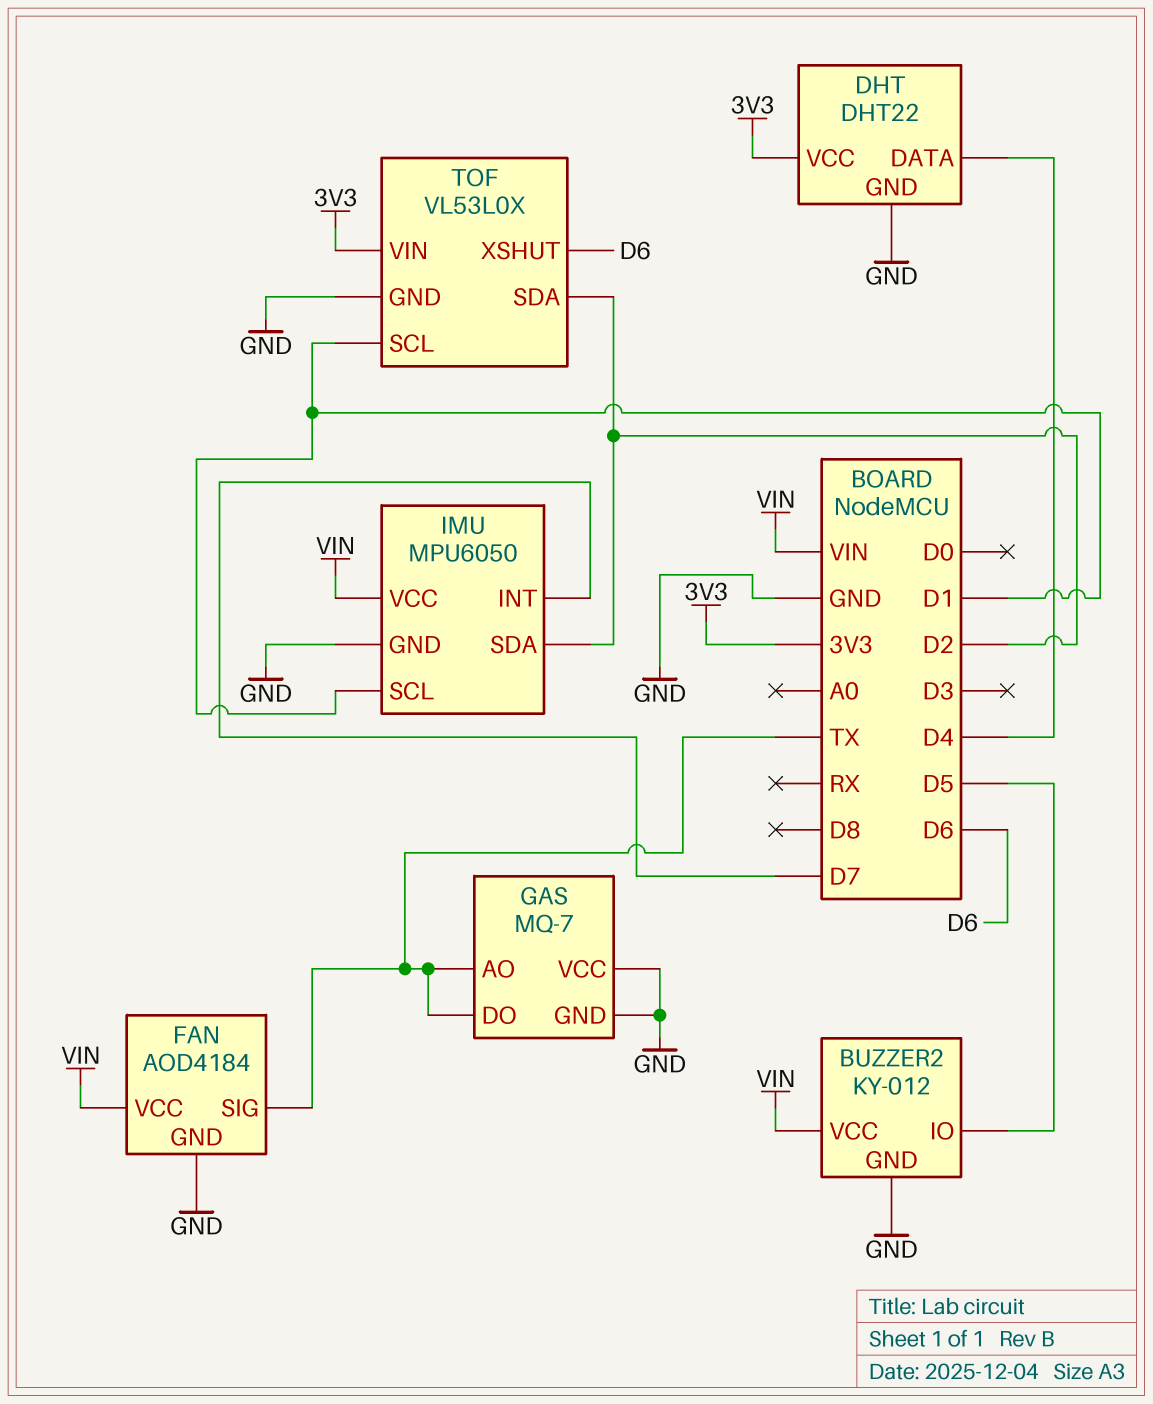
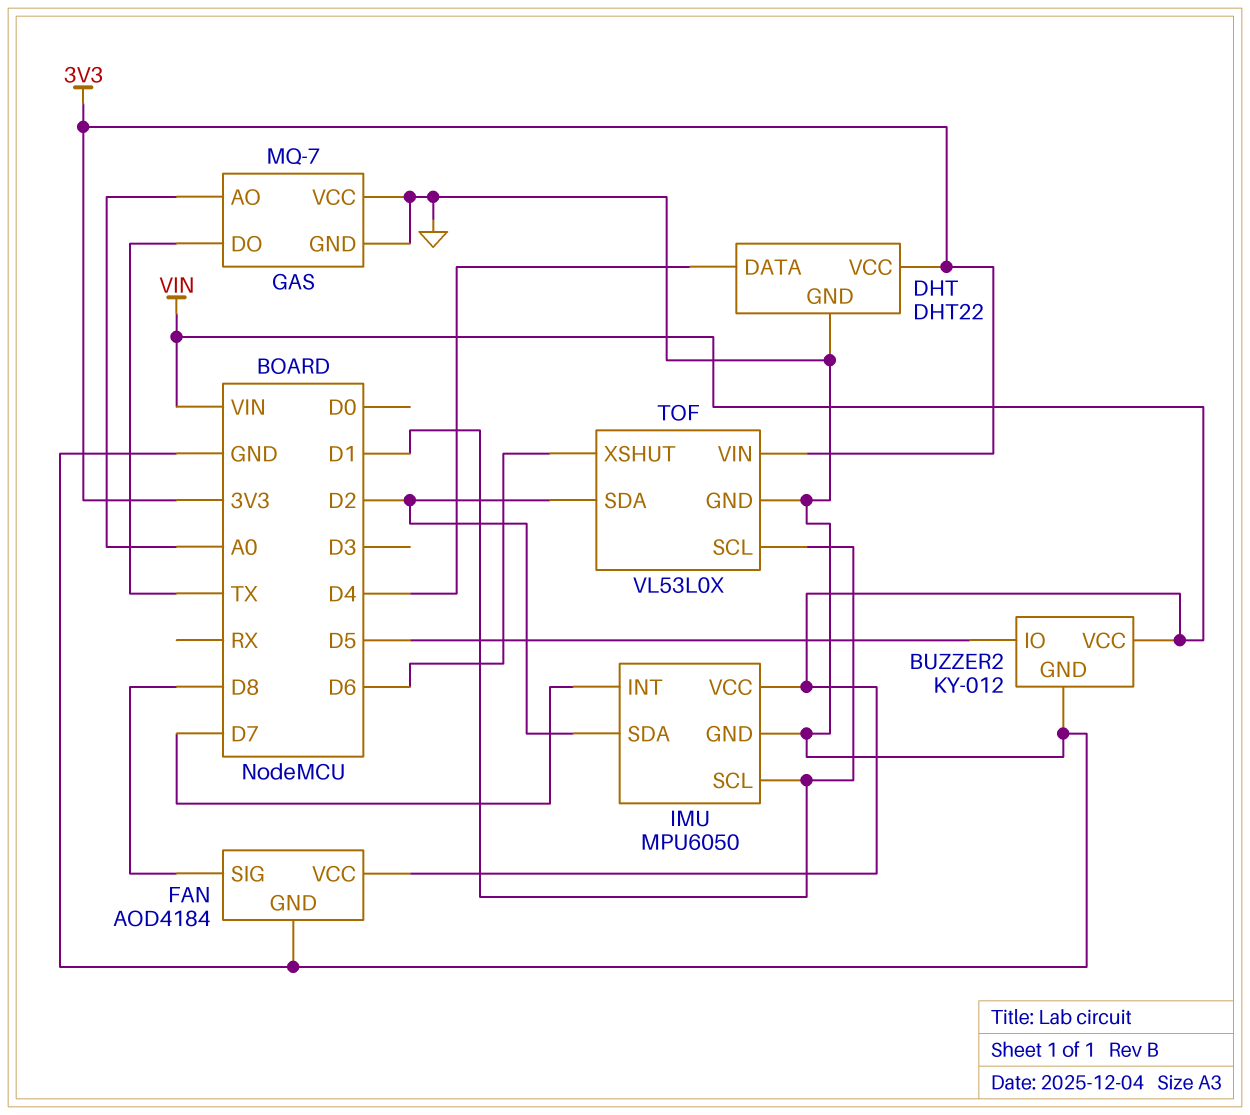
FAN pin SIG: TX -> D8
GAS pin AO: TX -> A0

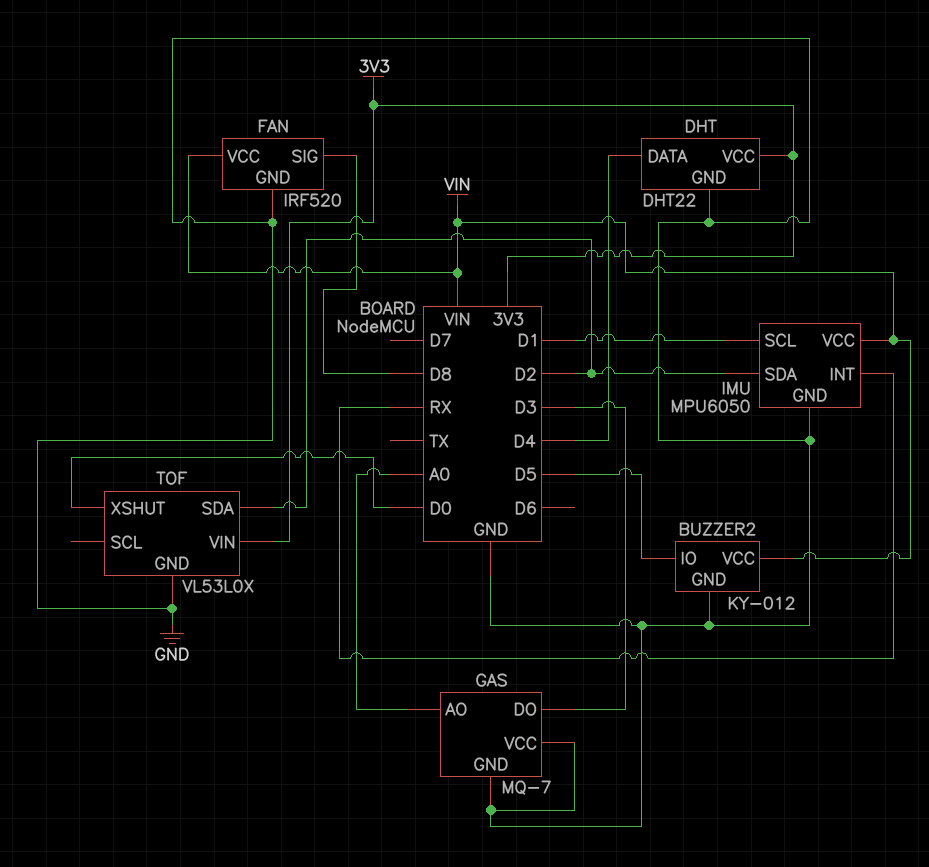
FAN: AOD4184 -> IRF520
GAS pin DO: TX -> D3
IMU pin INT: D7 -> RX
TOF pin SCL: D1 -> none
TOF pin XSHUT: D6 -> D0

